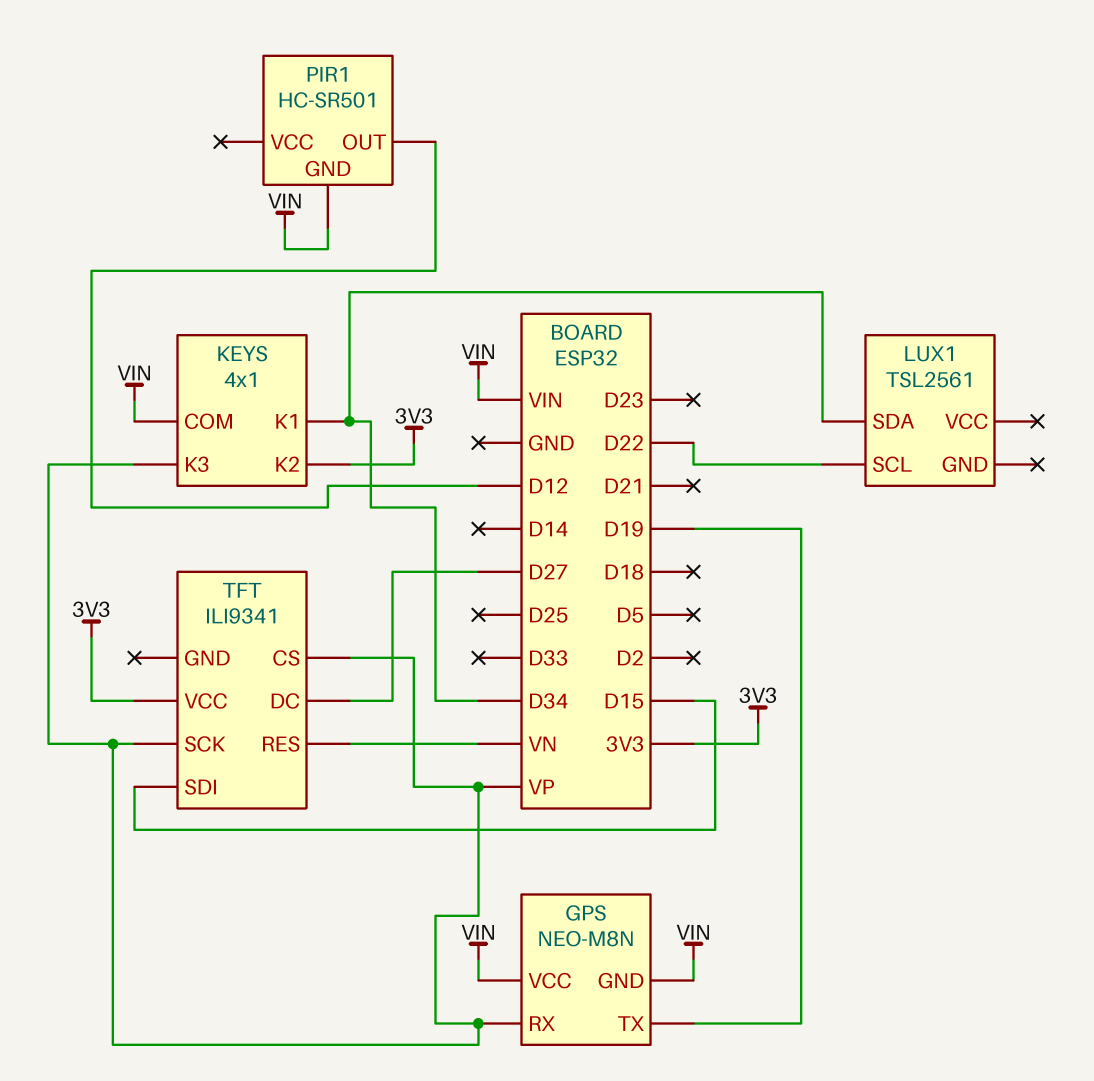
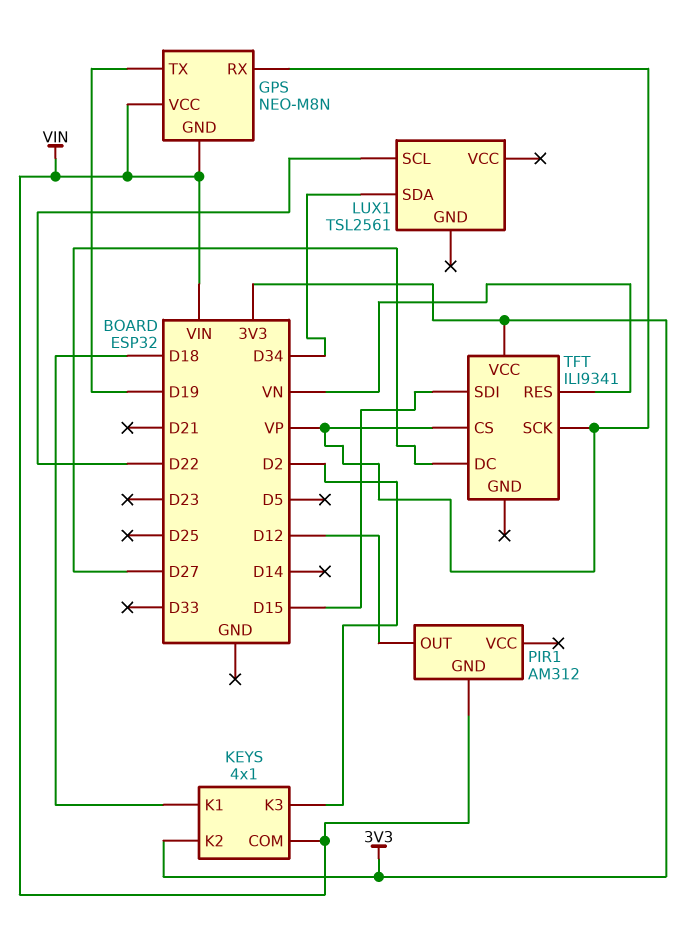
KEYS pin K1: D34 -> D18
KEYS pin K3: VP -> D2
PIR1: HC-SR501 -> AM312

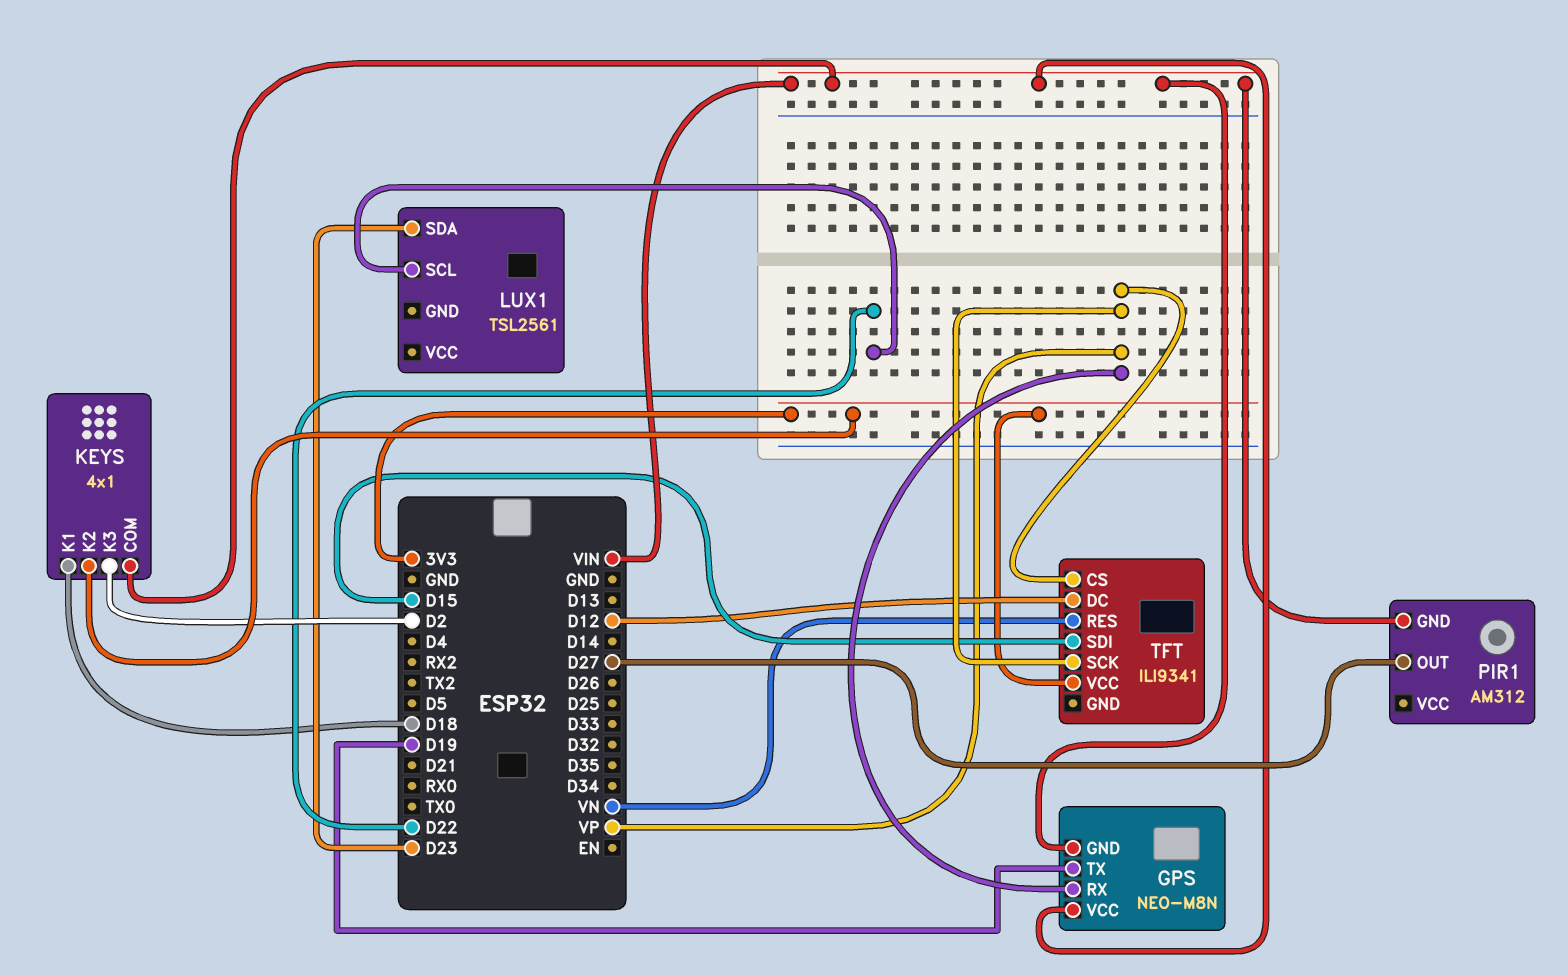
LUX1 pin SDA: D34 -> D23
PIR1 pin OUT: D12 -> D27
TFT pin DC: D27 -> D12

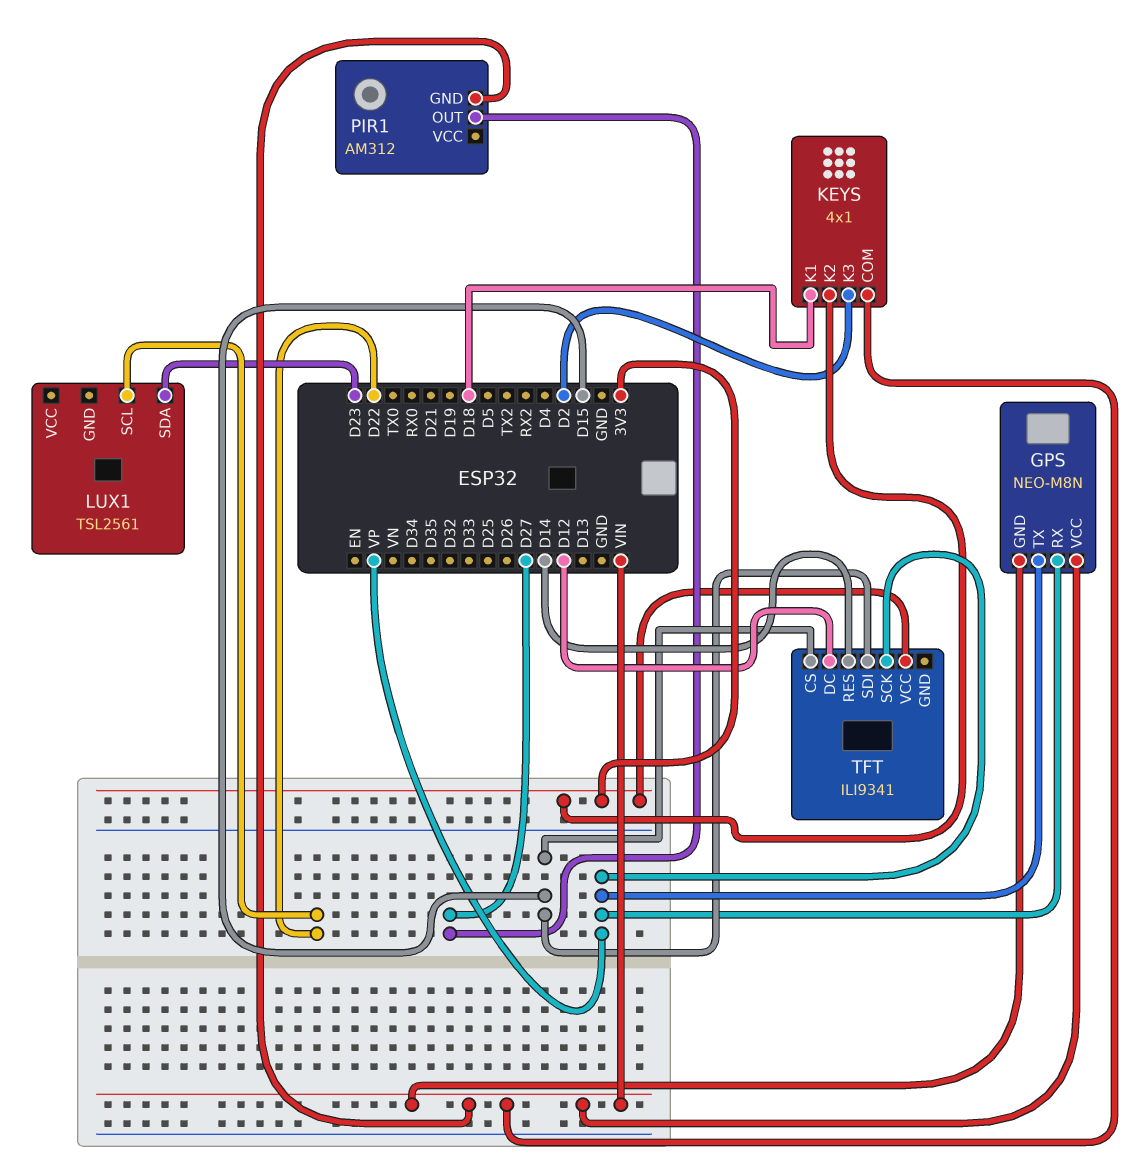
GPS pin TX: D19 -> VP
TFT pin CS: VP -> D15
TFT pin RES: VN -> D14

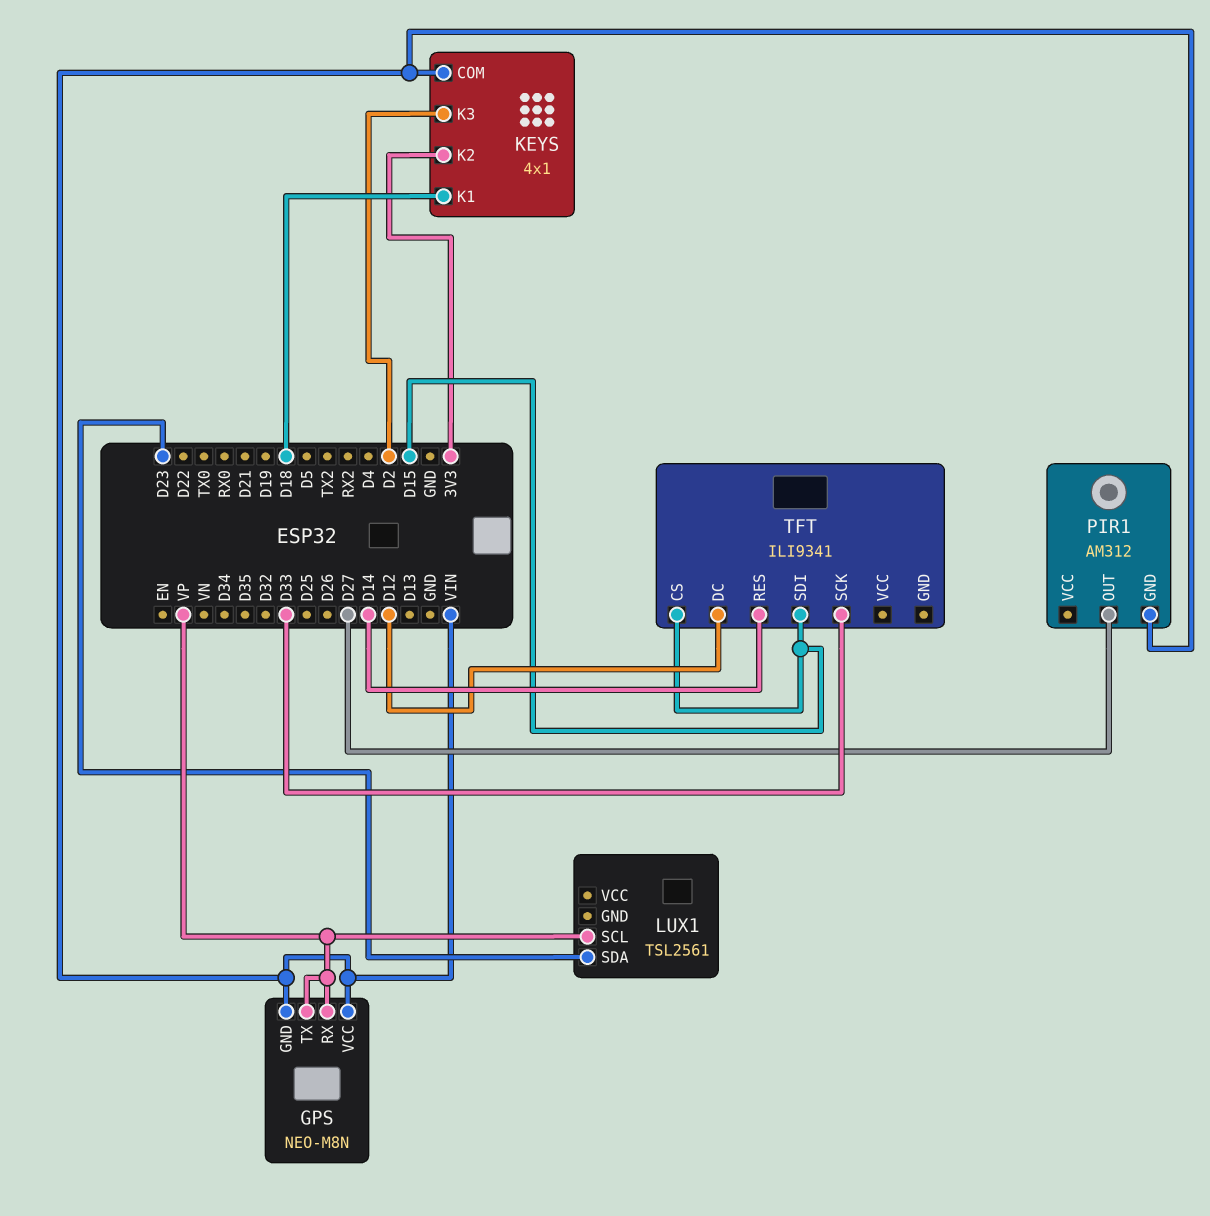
LUX1 pin SCL: D22 -> VP
TFT pin SCK: VP -> D33
TFT pin VCC: 3V3 -> none

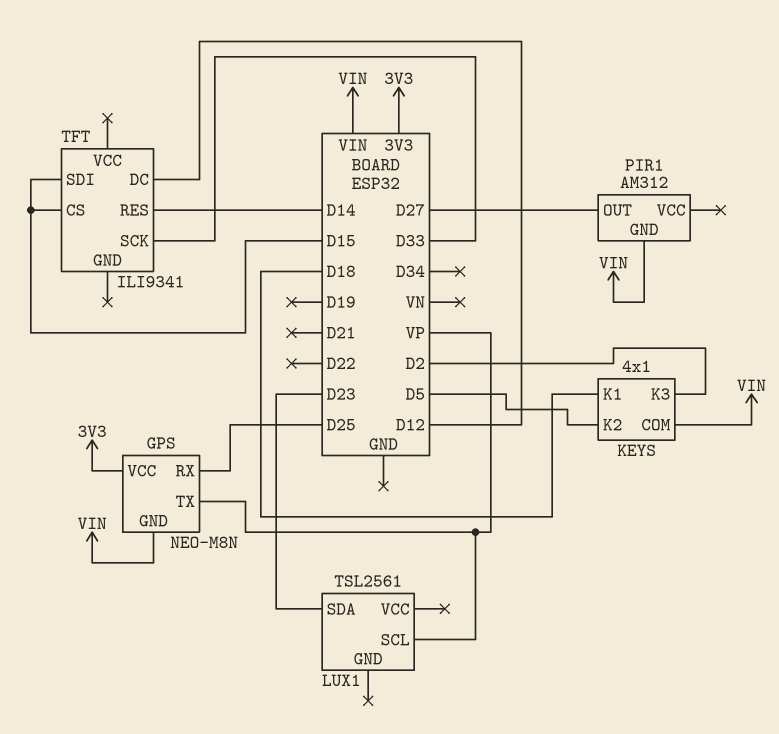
GPS pin RX: VP -> D25
GPS pin VCC: VIN -> 3V3
KEYS pin K2: 3V3 -> D5

